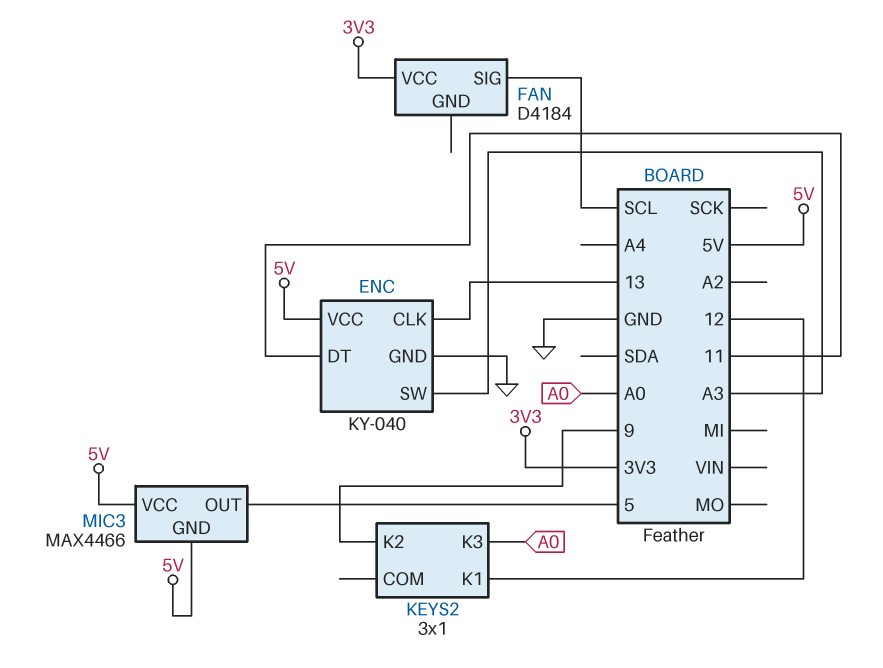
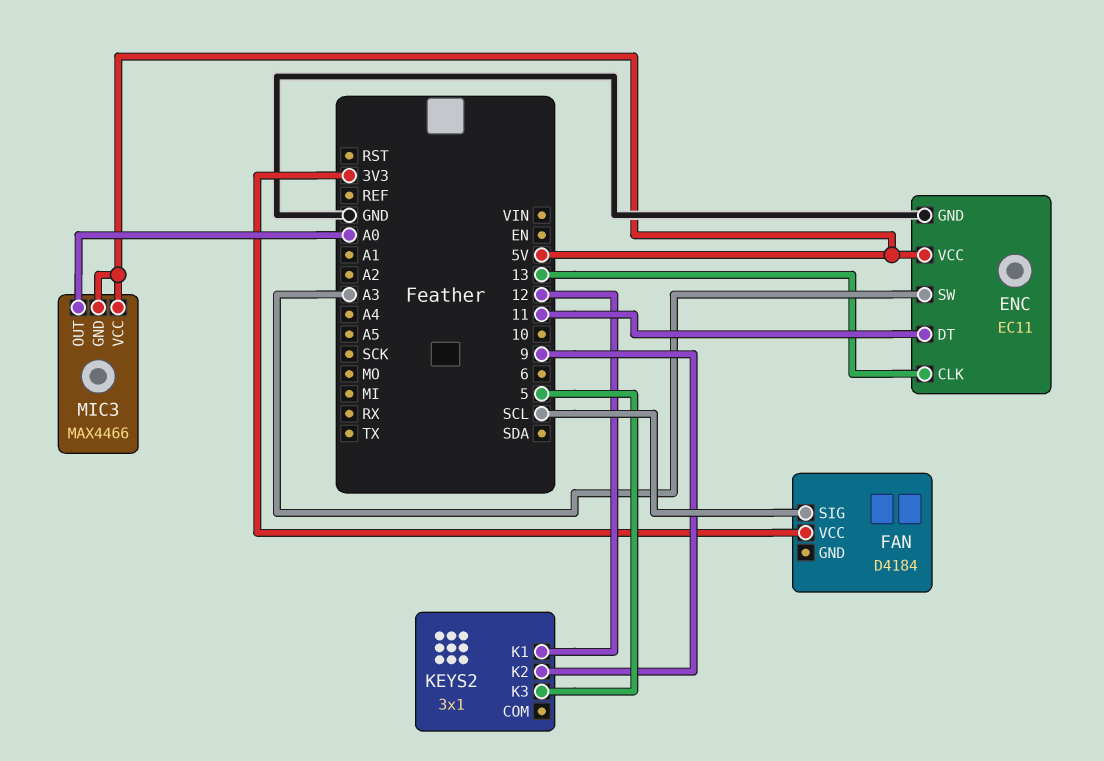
ENC: KY-040 -> EC11
KEYS2 pin K3: A0 -> 5
MIC3 pin OUT: 5 -> A0

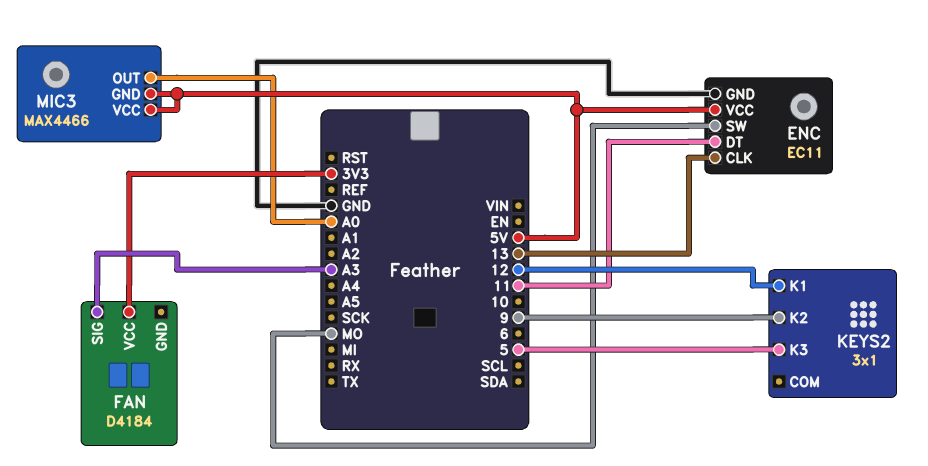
ENC pin SW: A3 -> MO
FAN pin SIG: SCL -> A3

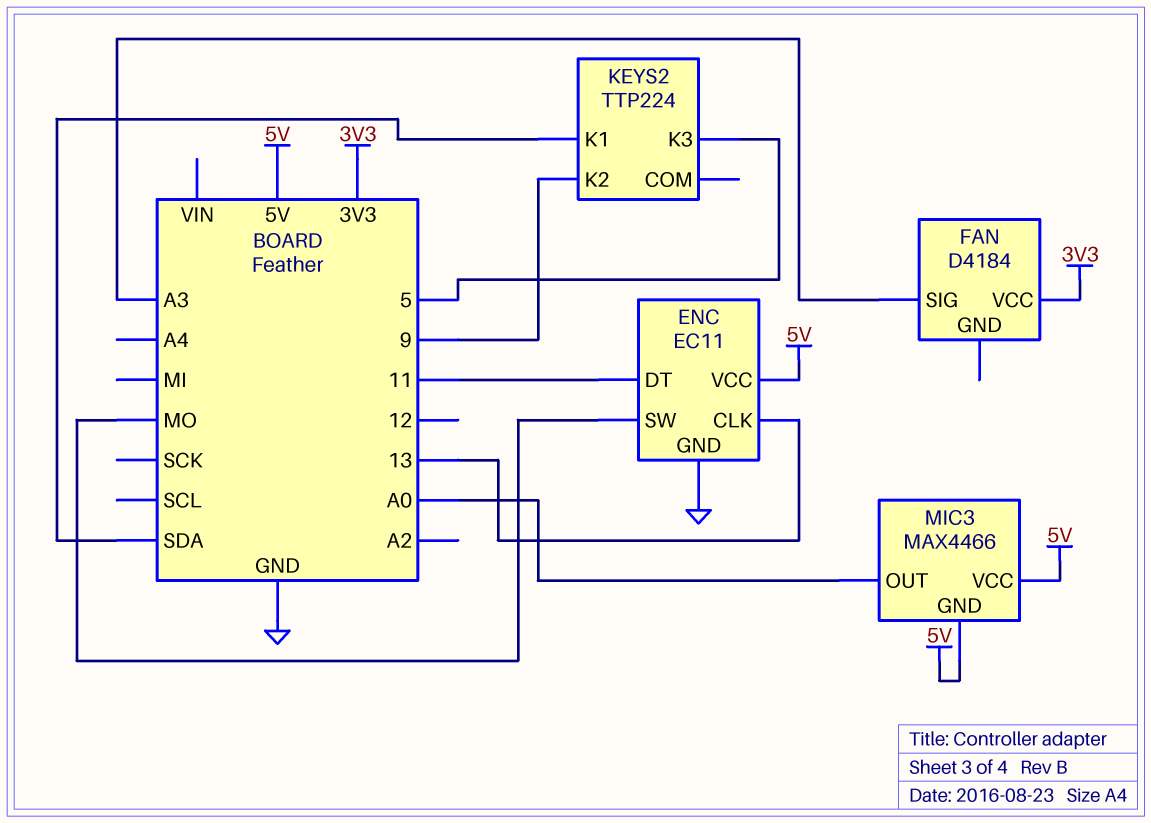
KEYS2: 3x1 -> TTP224
KEYS2 pin K1: 12 -> SDA

